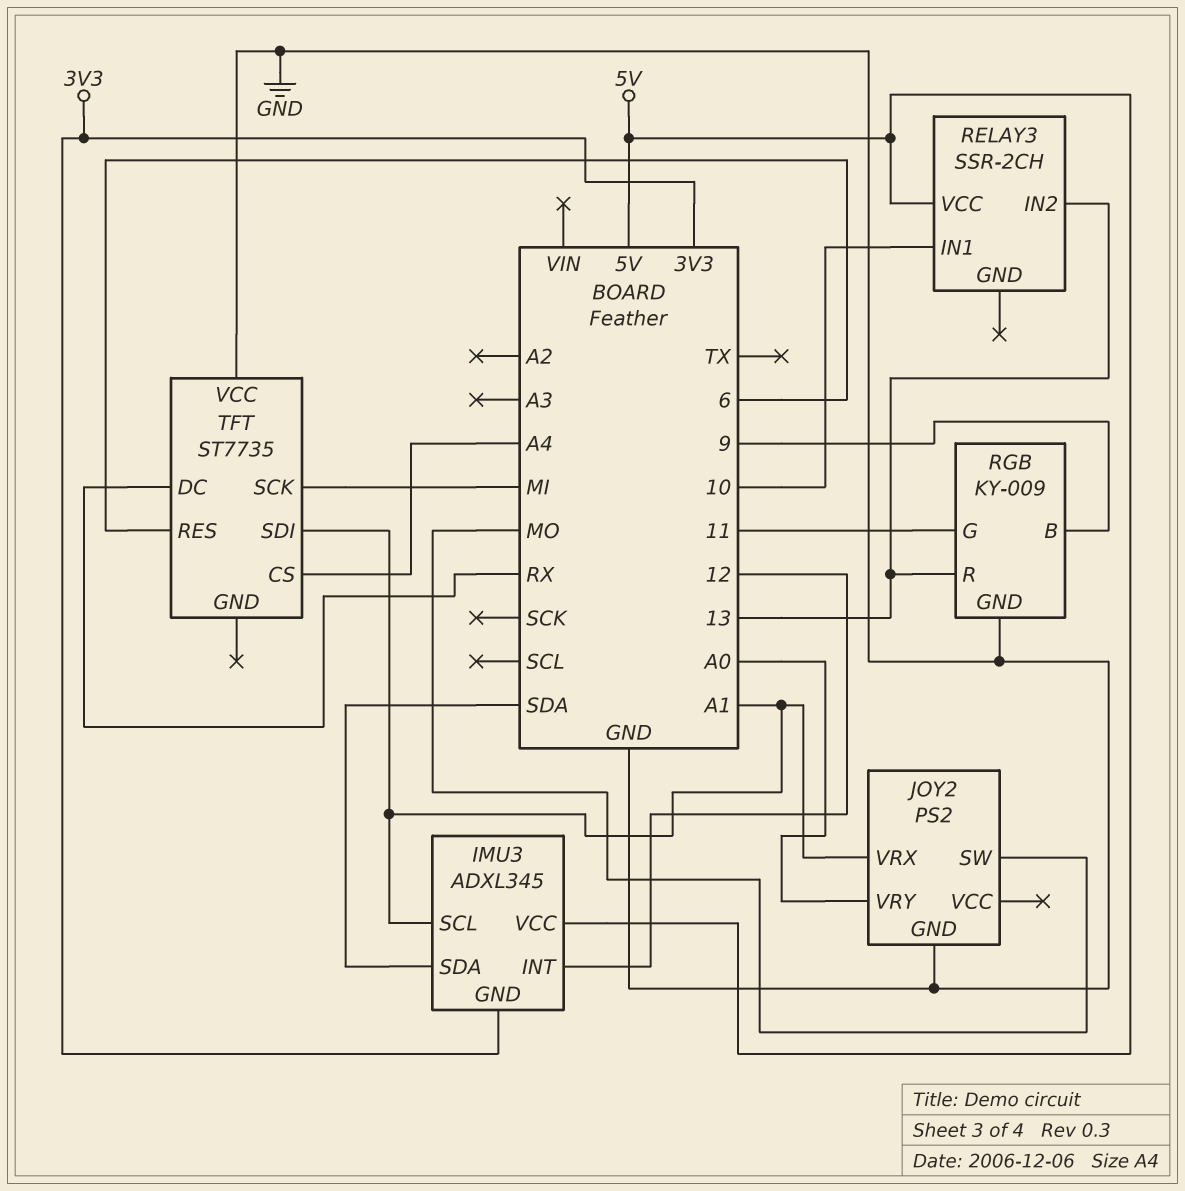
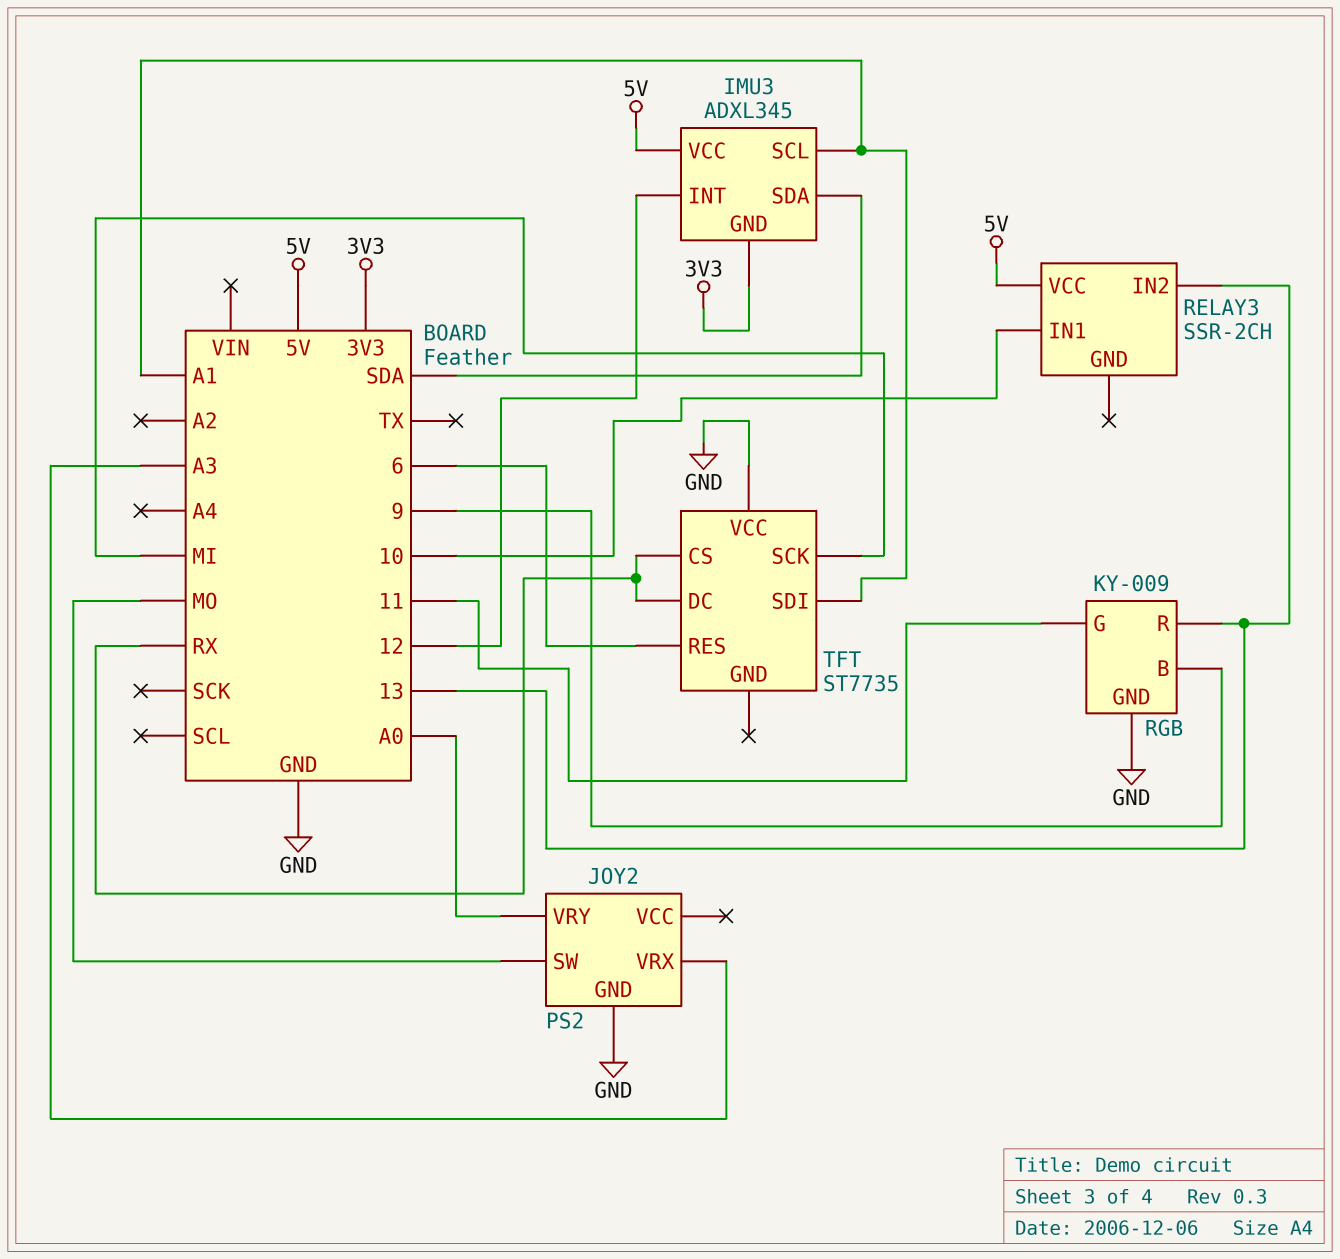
JOY2 pin VRX: A1 -> A3
TFT pin CS: A4 -> RX

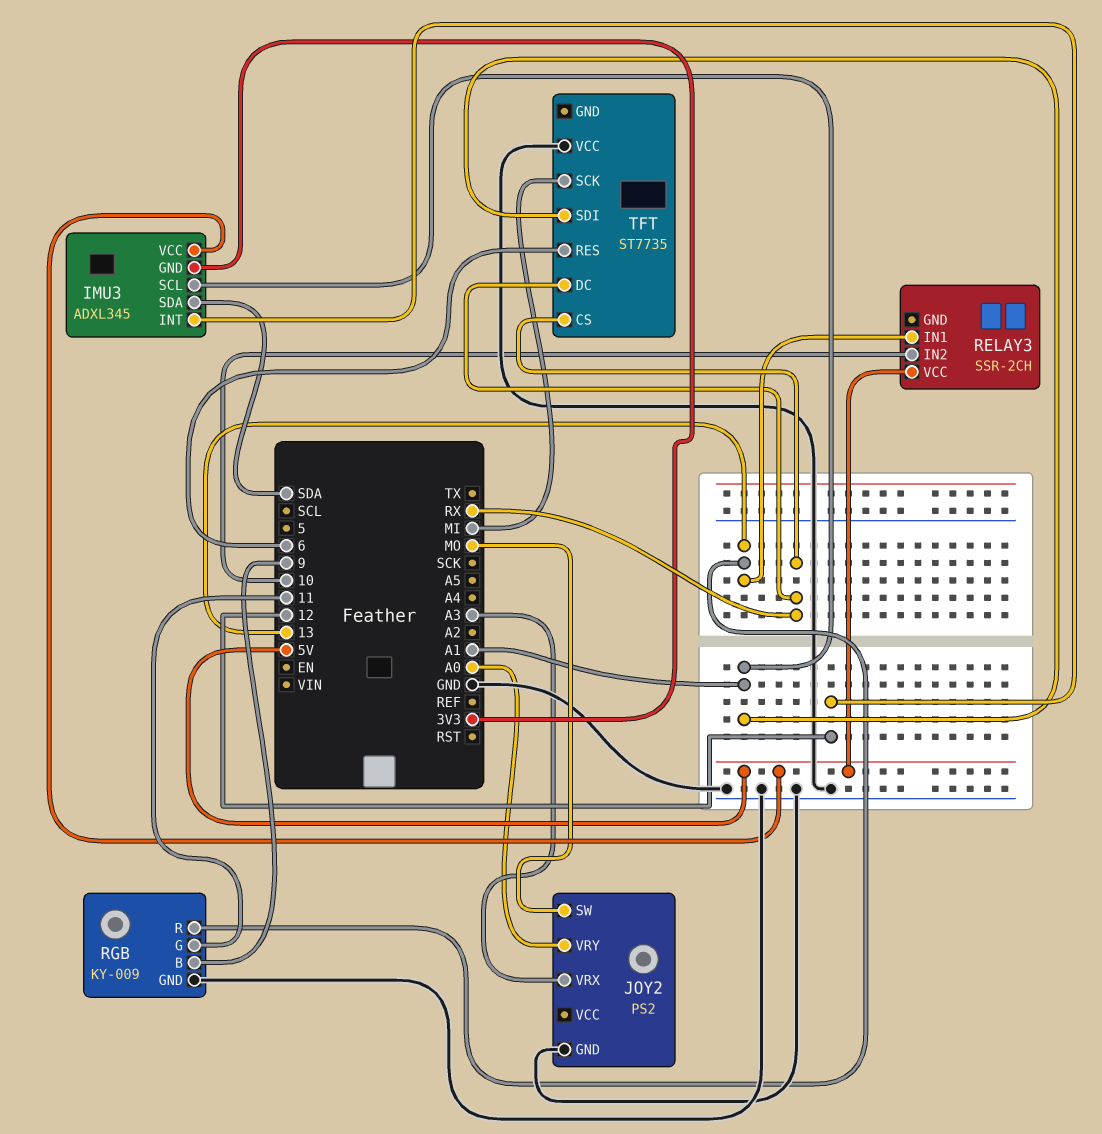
RELAY3 pin IN1: 10 -> 13
RELAY3 pin IN2: 13 -> 10

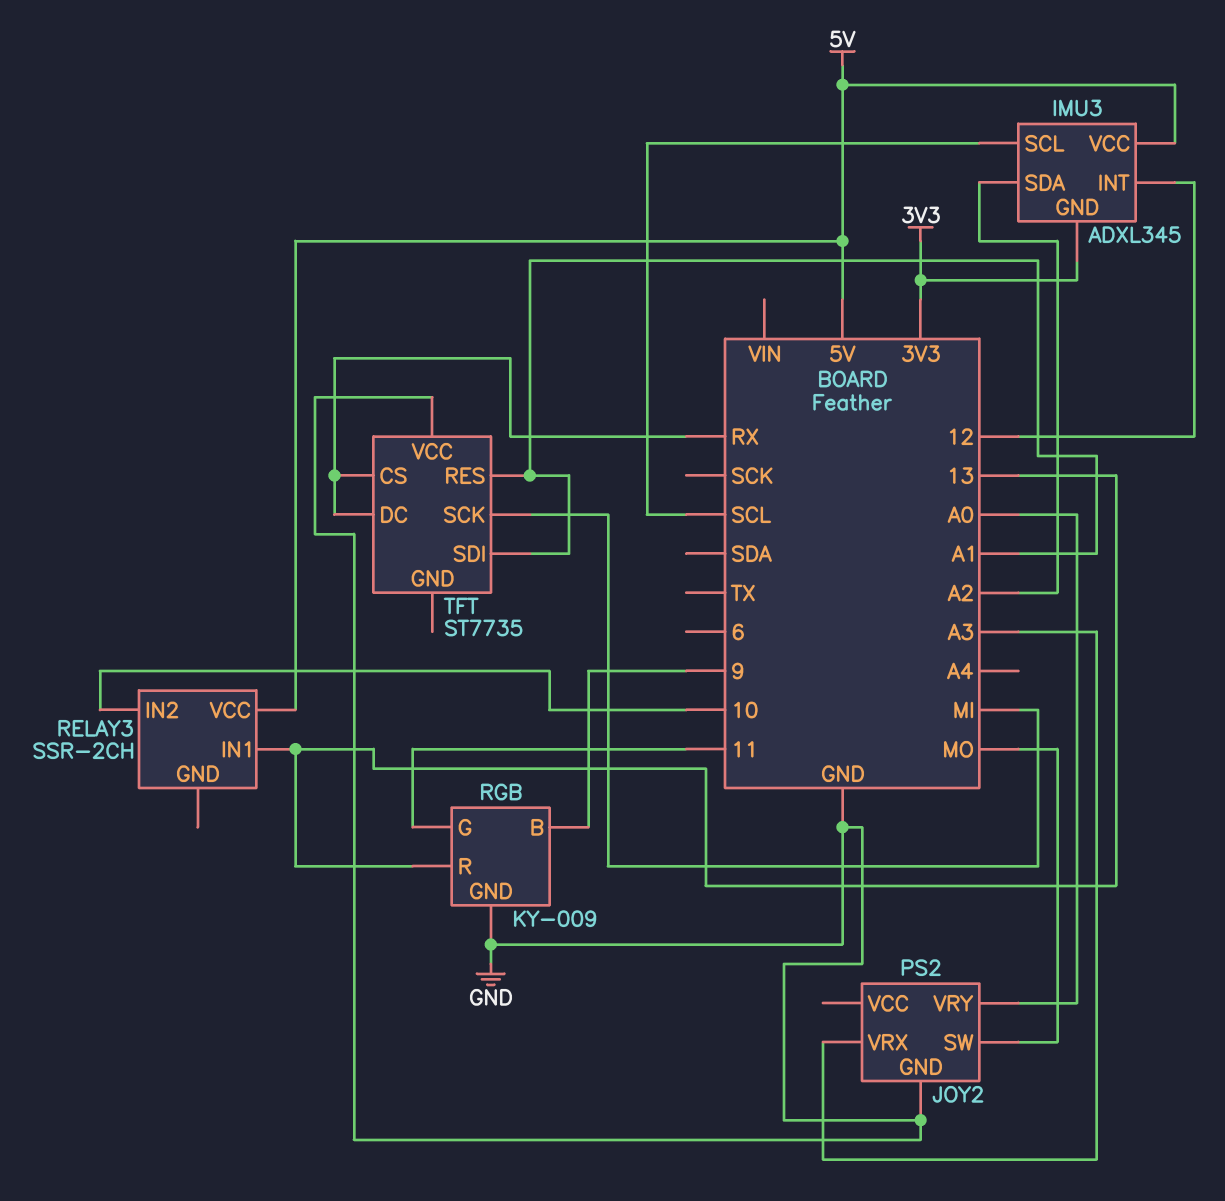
IMU3 pin SCL: A1 -> SCL
IMU3 pin SDA: SDA -> A2
TFT pin RES: 6 -> A1

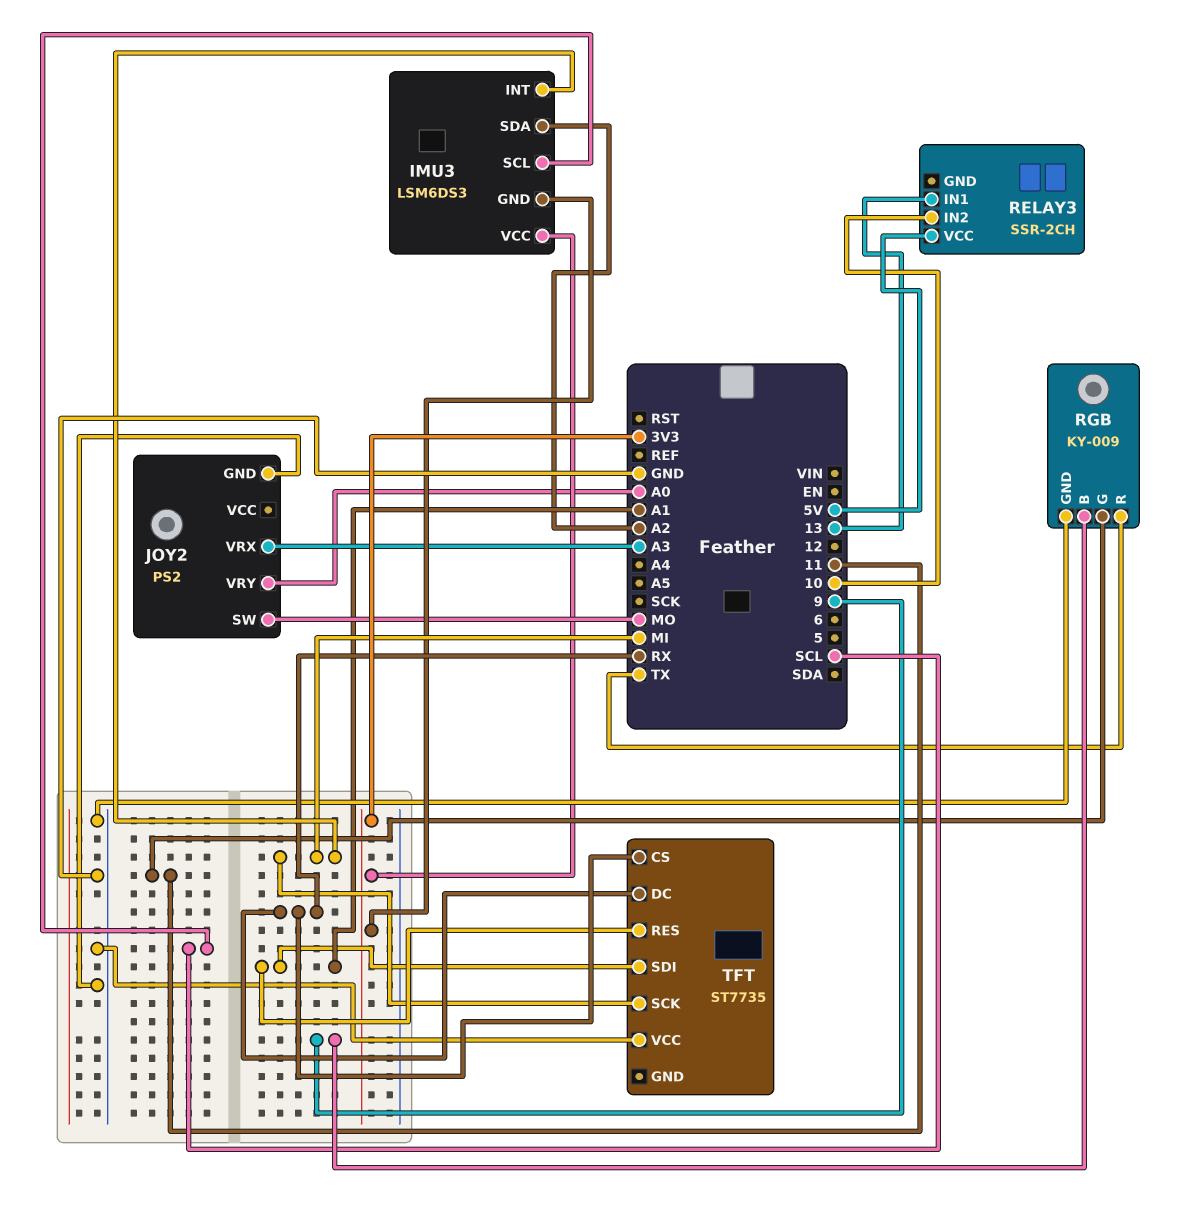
IMU3: ADXL345 -> LSM6DS3
IMU3 pin INT: 12 -> MI
IMU3 pin VCC: 5V -> 3V3
RGB pin R: 13 -> TX

